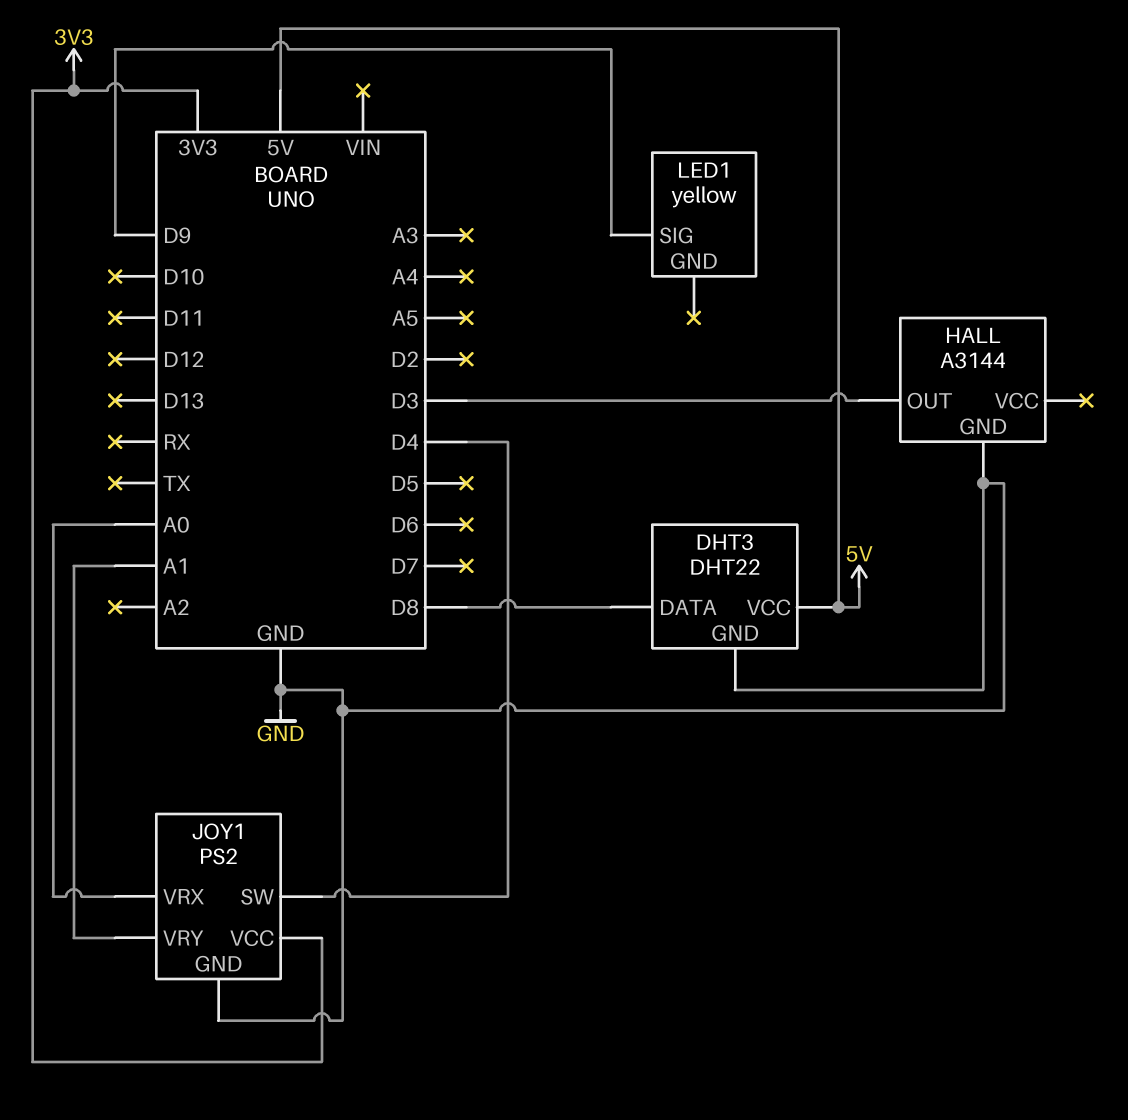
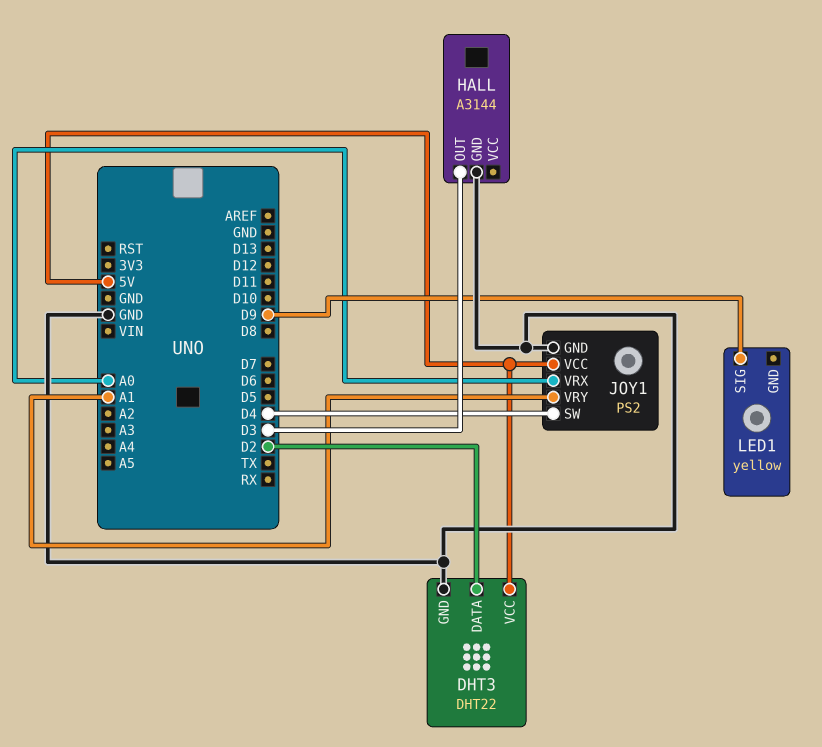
DHT3 pin DATA: D8 -> D2
JOY1 pin VCC: 3V3 -> 5V

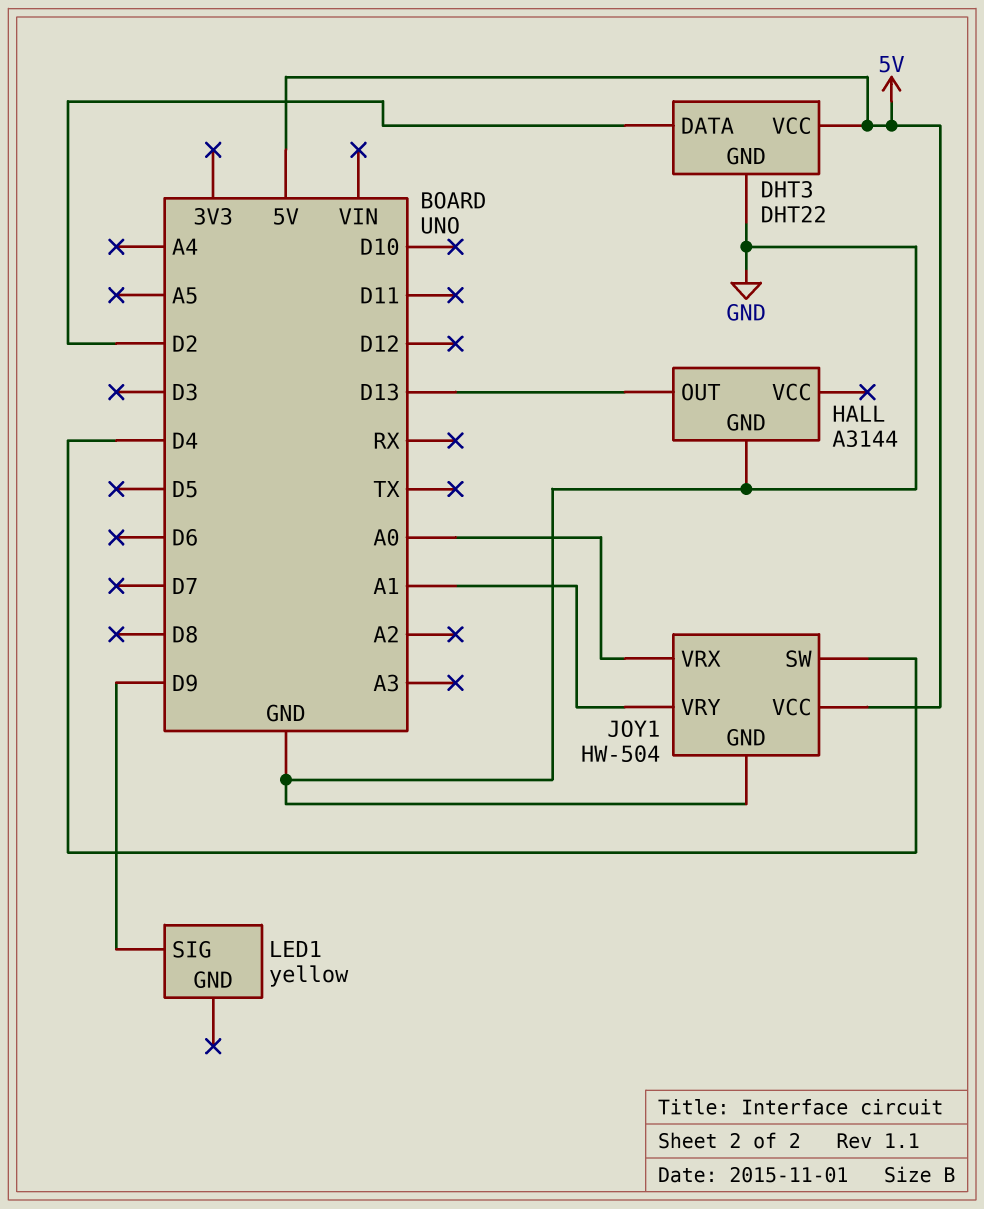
HALL pin OUT: D3 -> D13
JOY1: PS2 -> HW-504

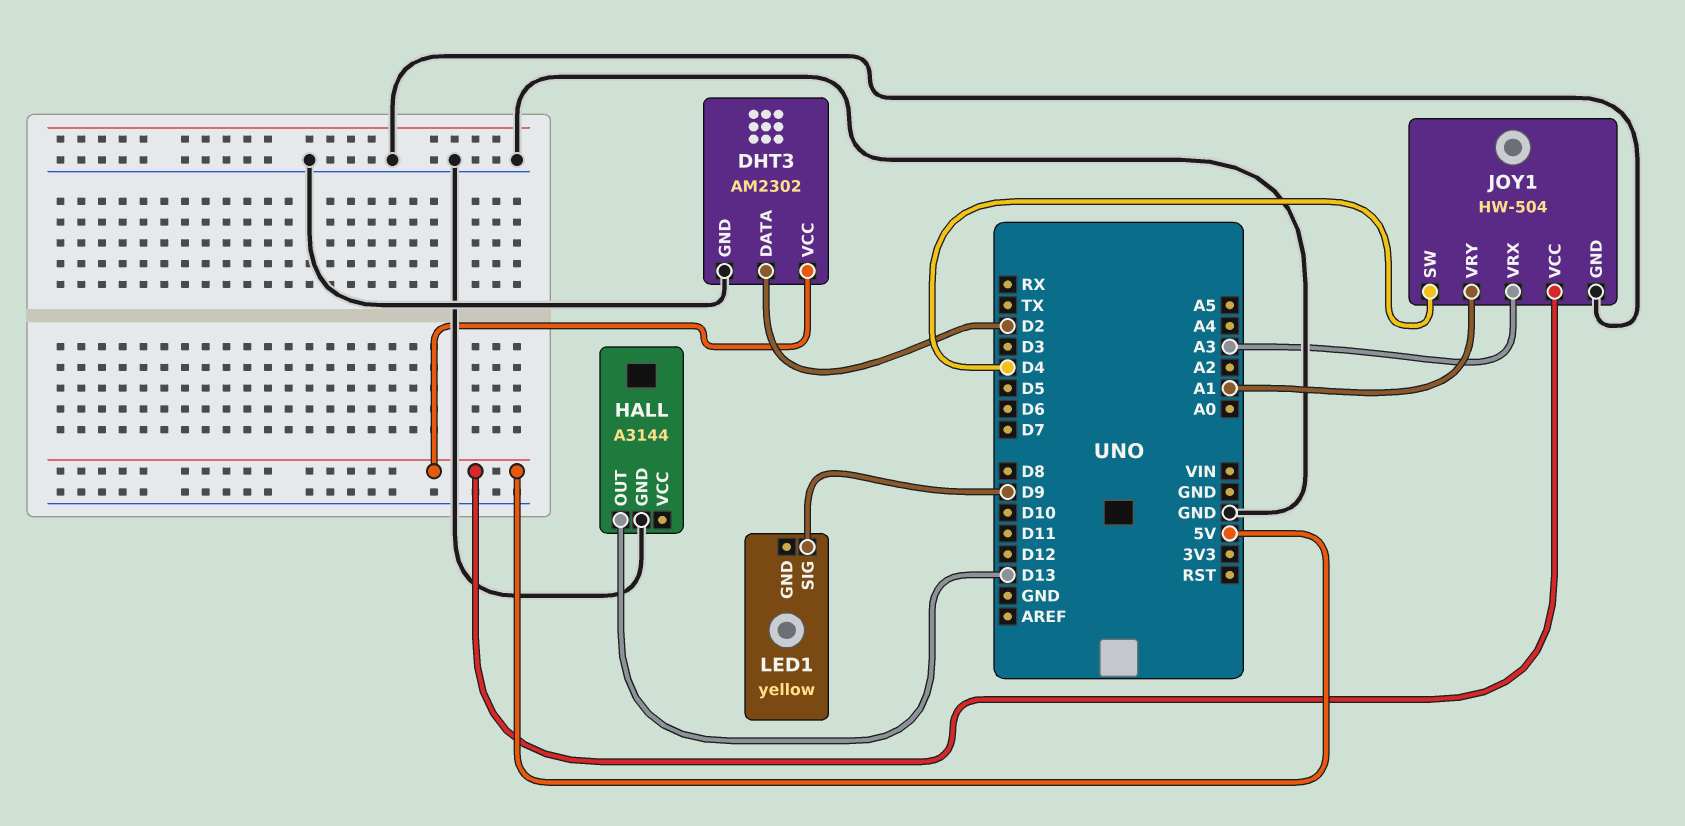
DHT3: DHT22 -> AM2302
JOY1 pin VRX: A0 -> A3

